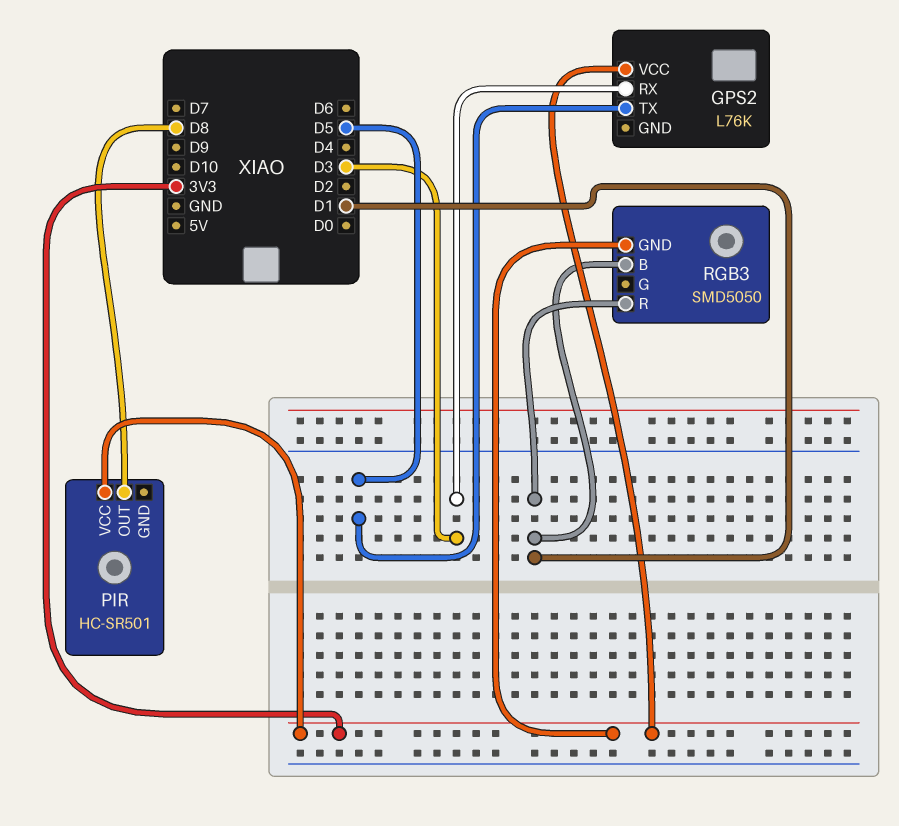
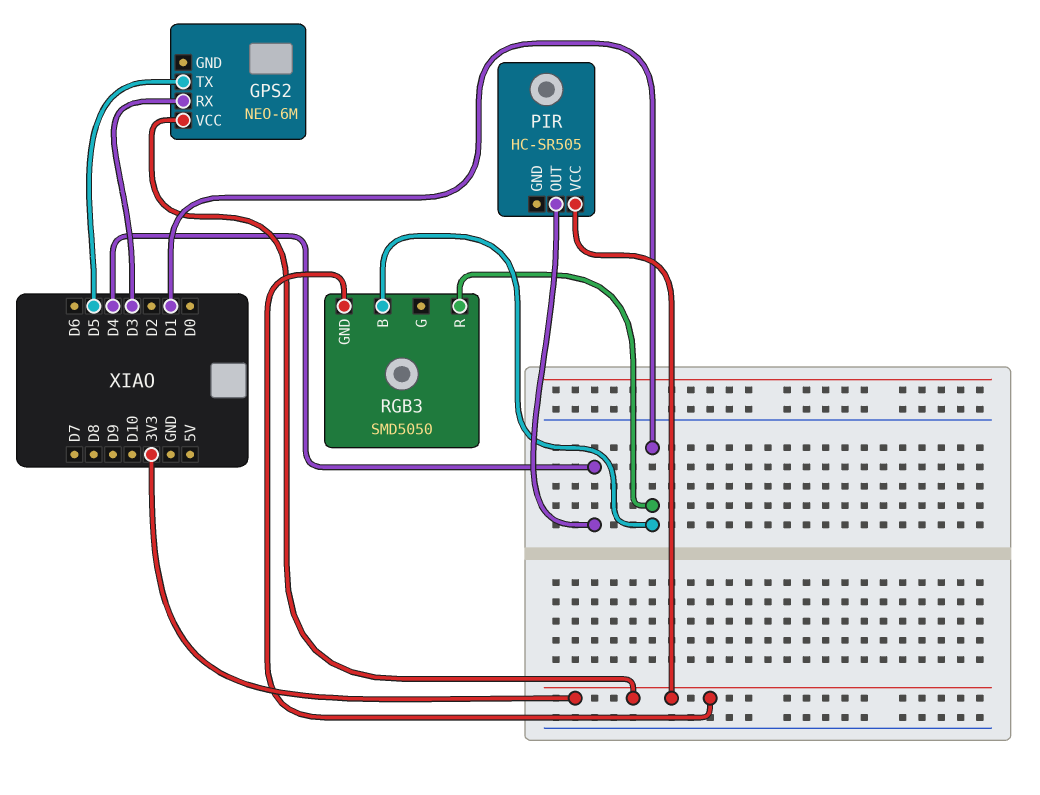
GPS2: L76K -> NEO-6M
PIR: HC-SR501 -> HC-SR505
PIR pin OUT: D8 -> D4

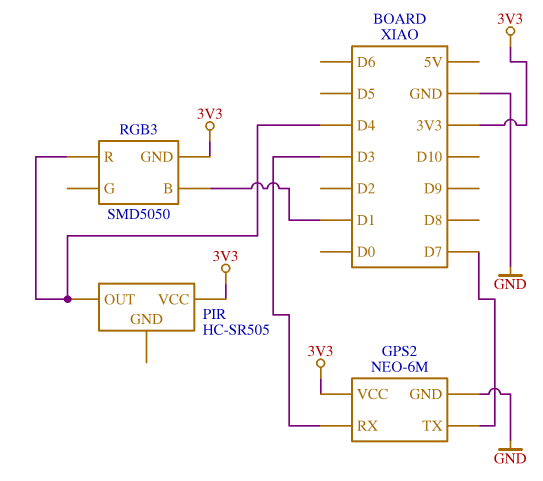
GPS2 pin GND: none -> GND
GPS2 pin TX: D5 -> D7
RGB3 pin R: D1 -> D4

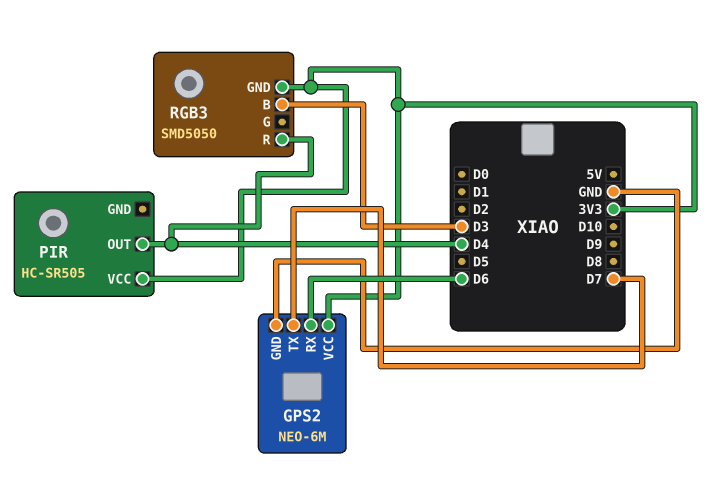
GPS2 pin RX: D3 -> D6
RGB3 pin B: D1 -> D3

